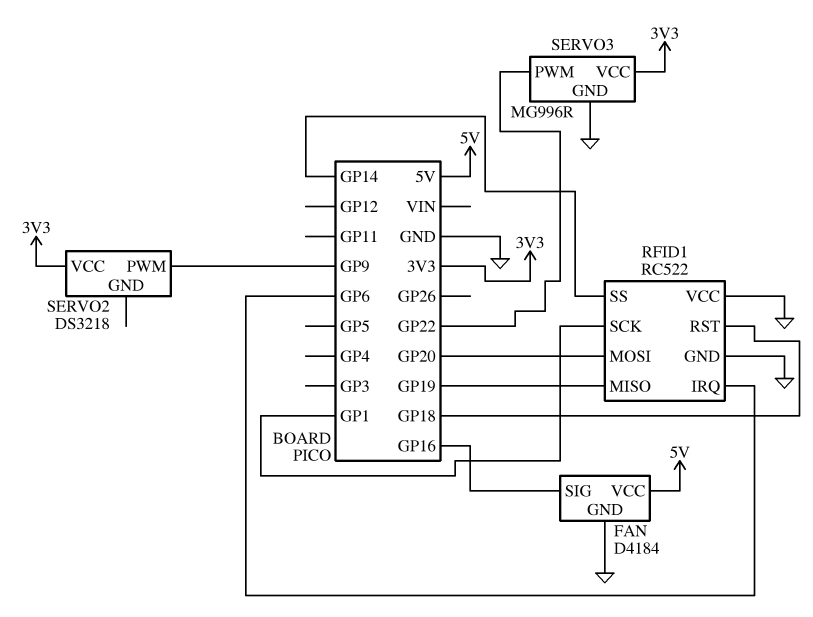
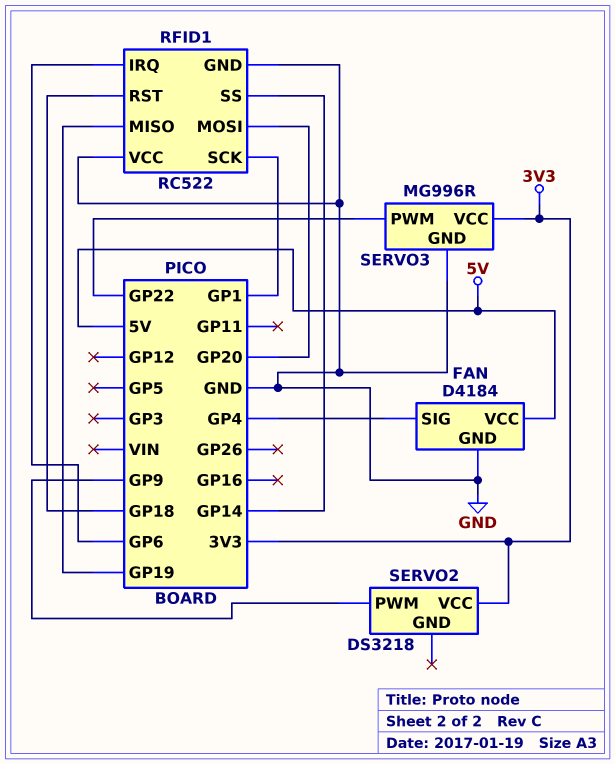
FAN pin SIG: GP16 -> GP4

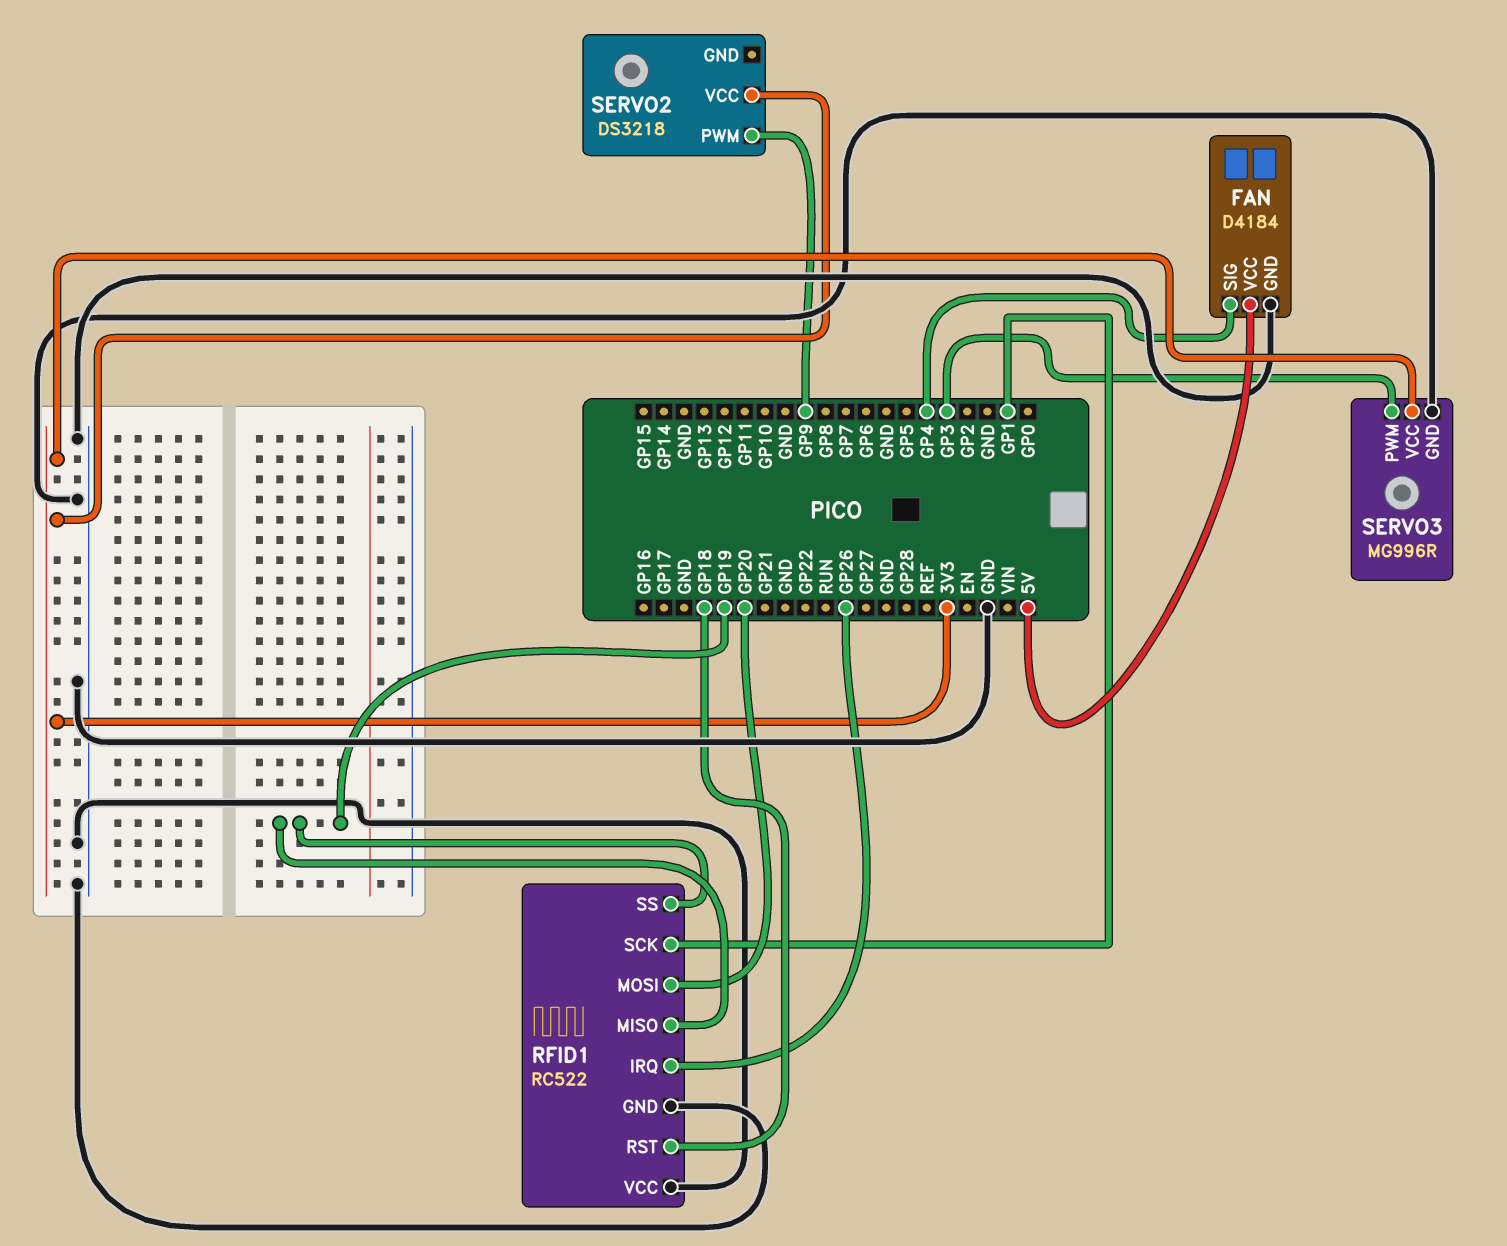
RFID1 pin IRQ: GP6 -> GP26
RFID1 pin SS: GP14 -> GP19
SERVO3 pin PWM: GP22 -> GP3

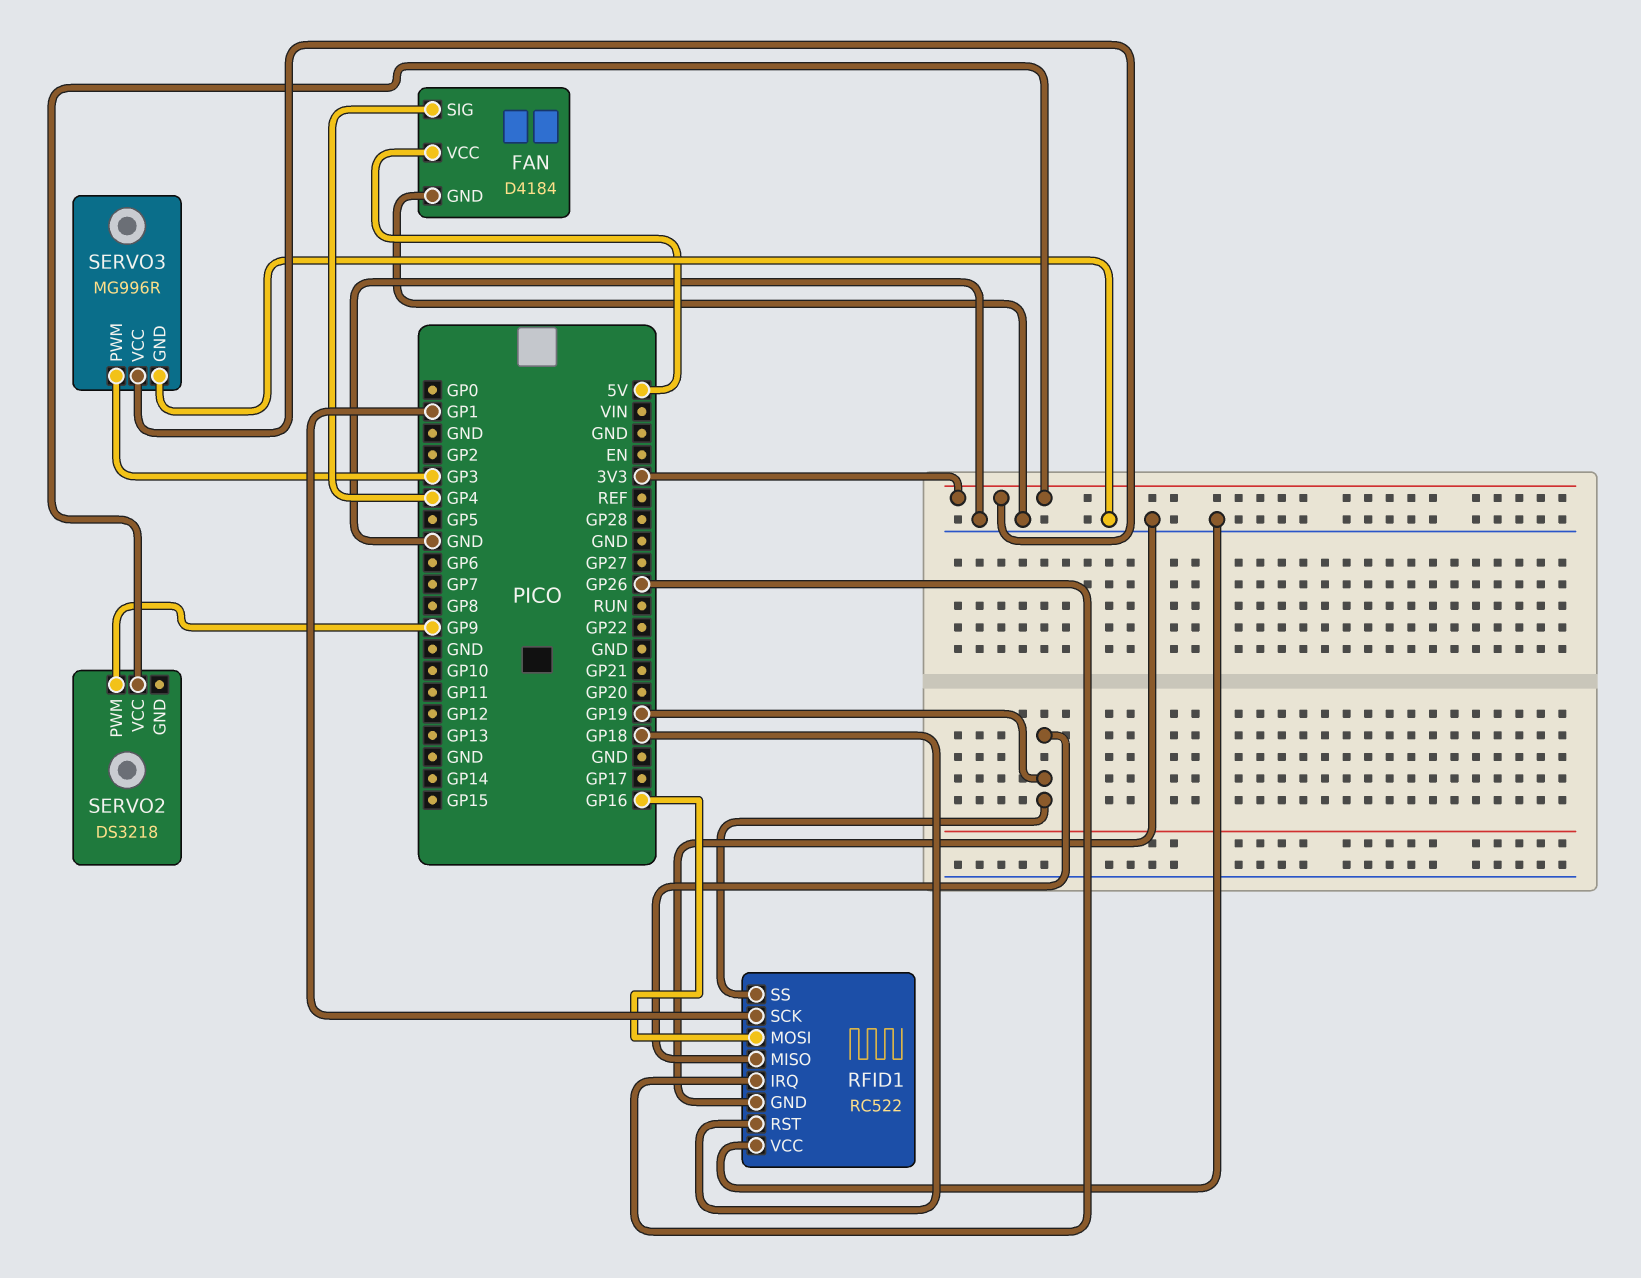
RFID1 pin MOSI: GP20 -> GP16

